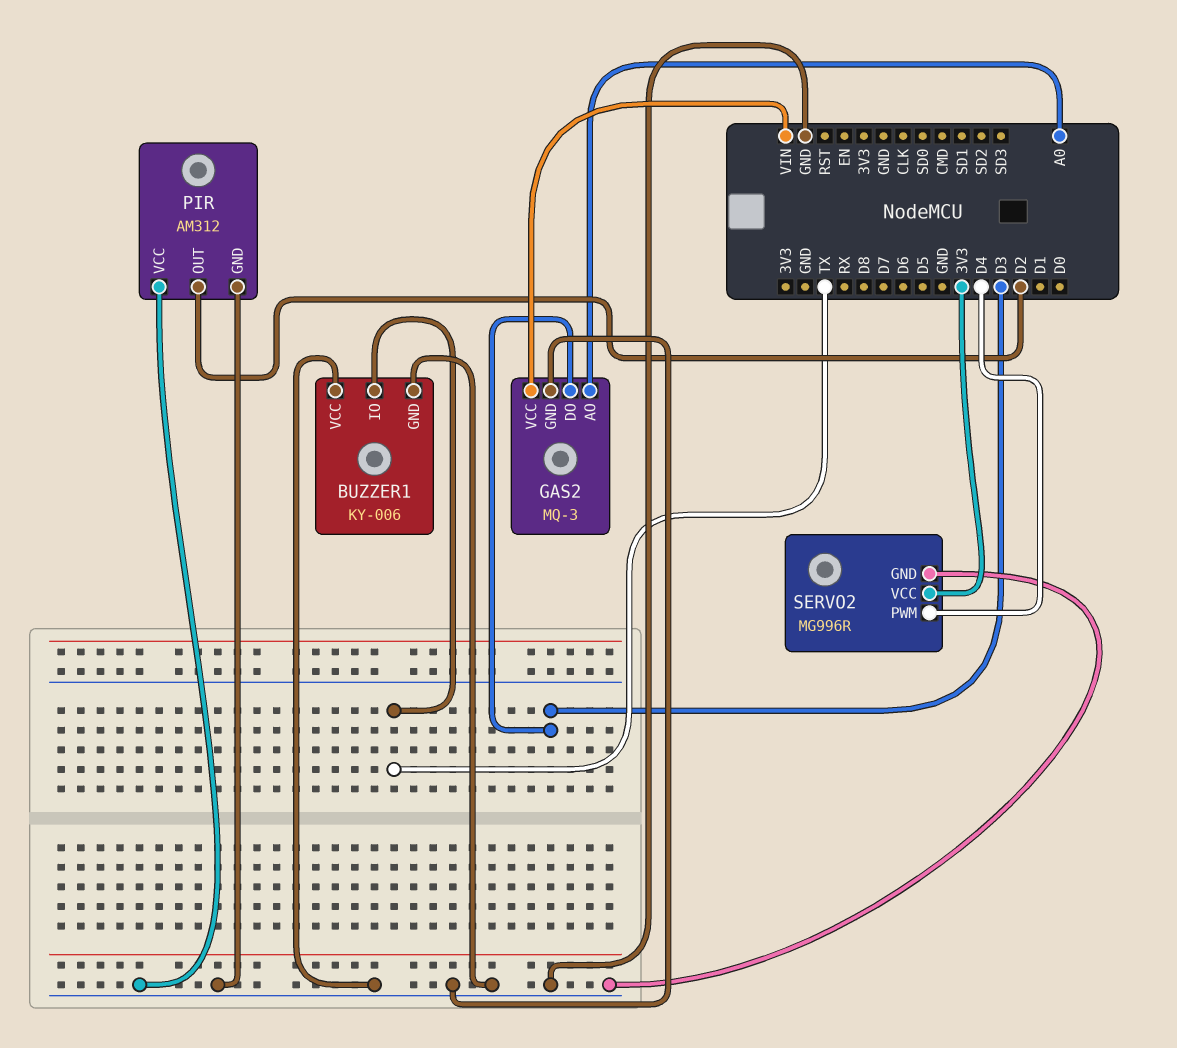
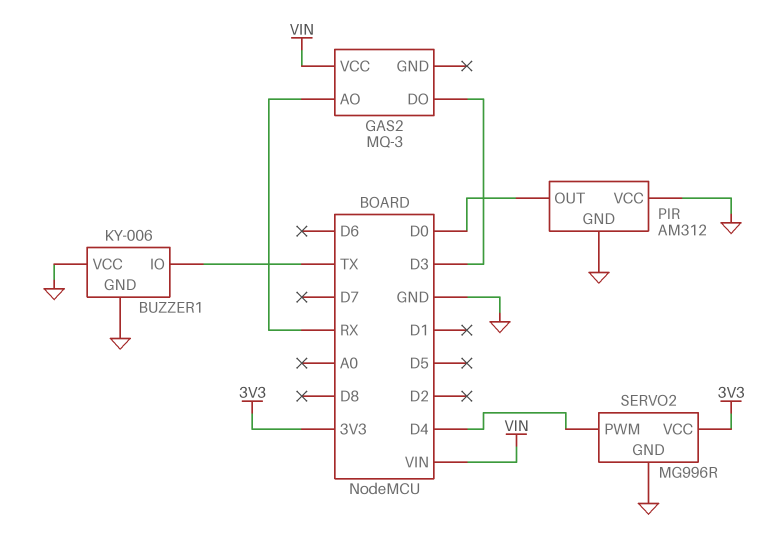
GAS2 pin AO: A0 -> RX
GAS2 pin GND: GND -> none
PIR pin OUT: D2 -> D0

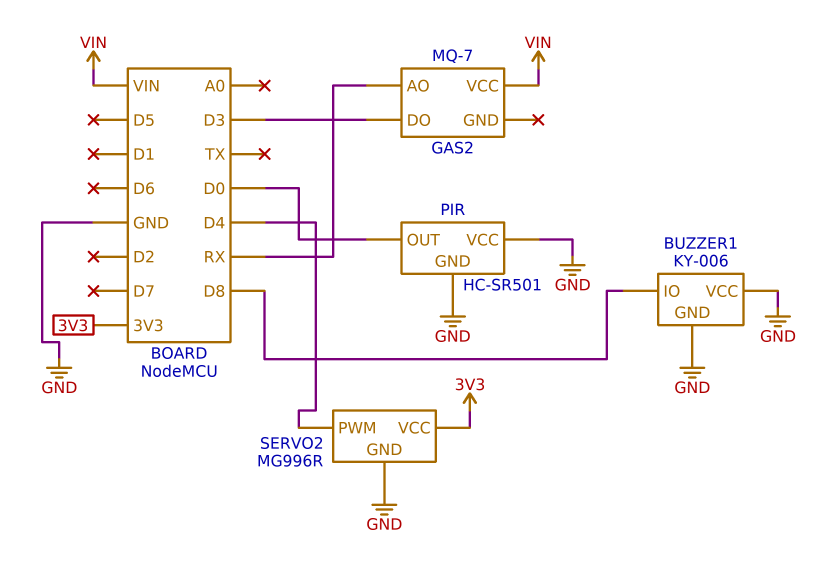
BUZZER1 pin IO: TX -> D8
GAS2: MQ-3 -> MQ-7
PIR: AM312 -> HC-SR501

